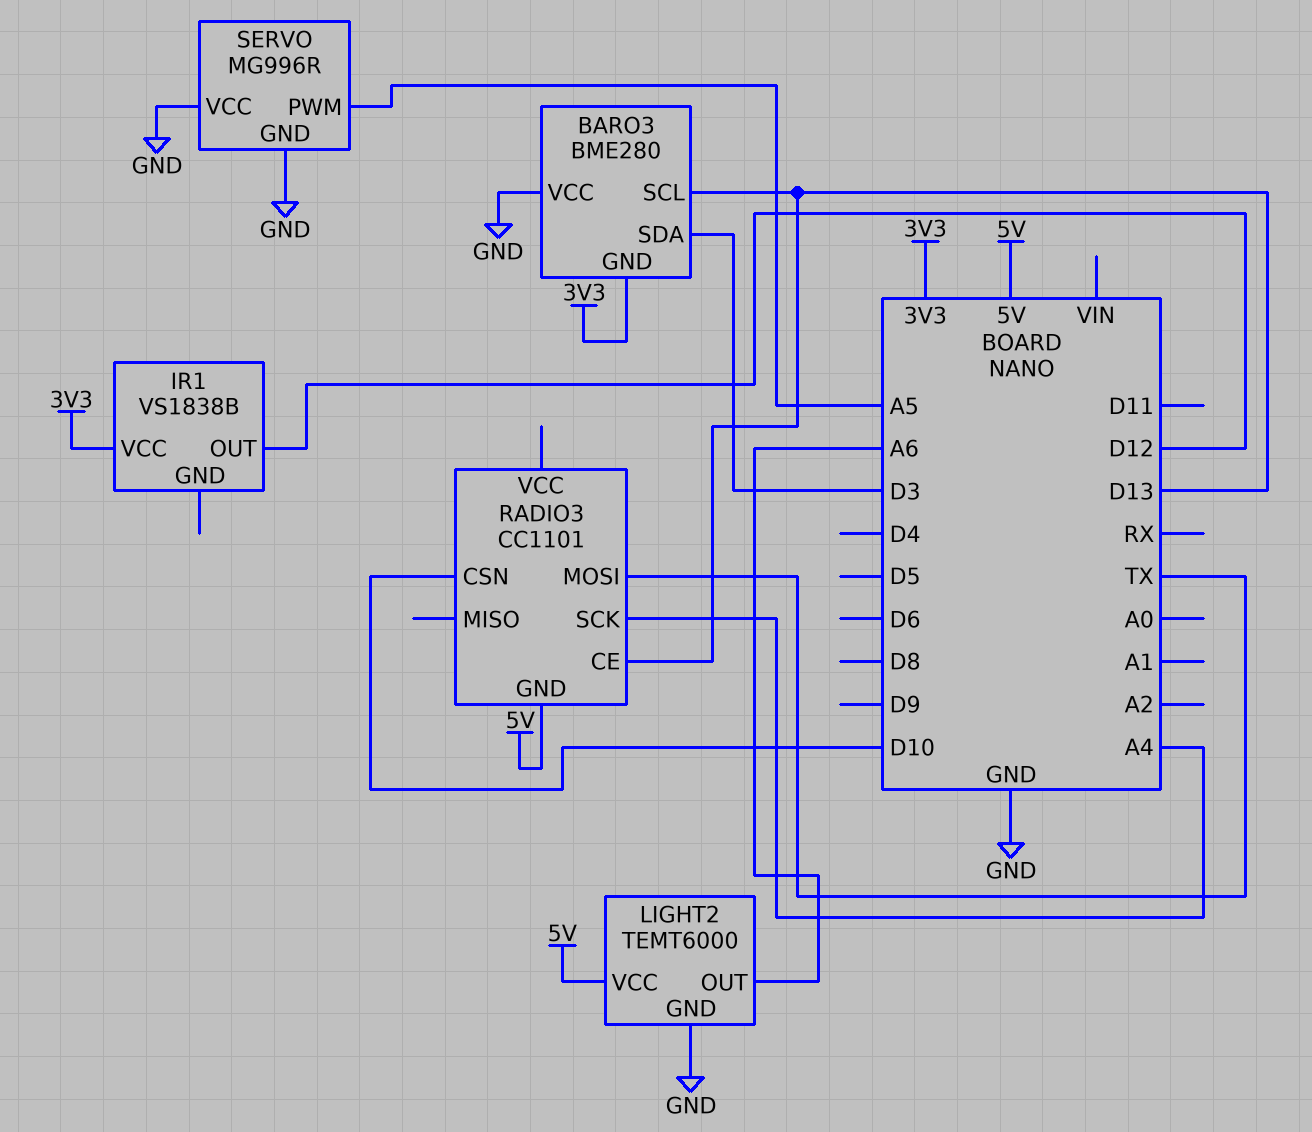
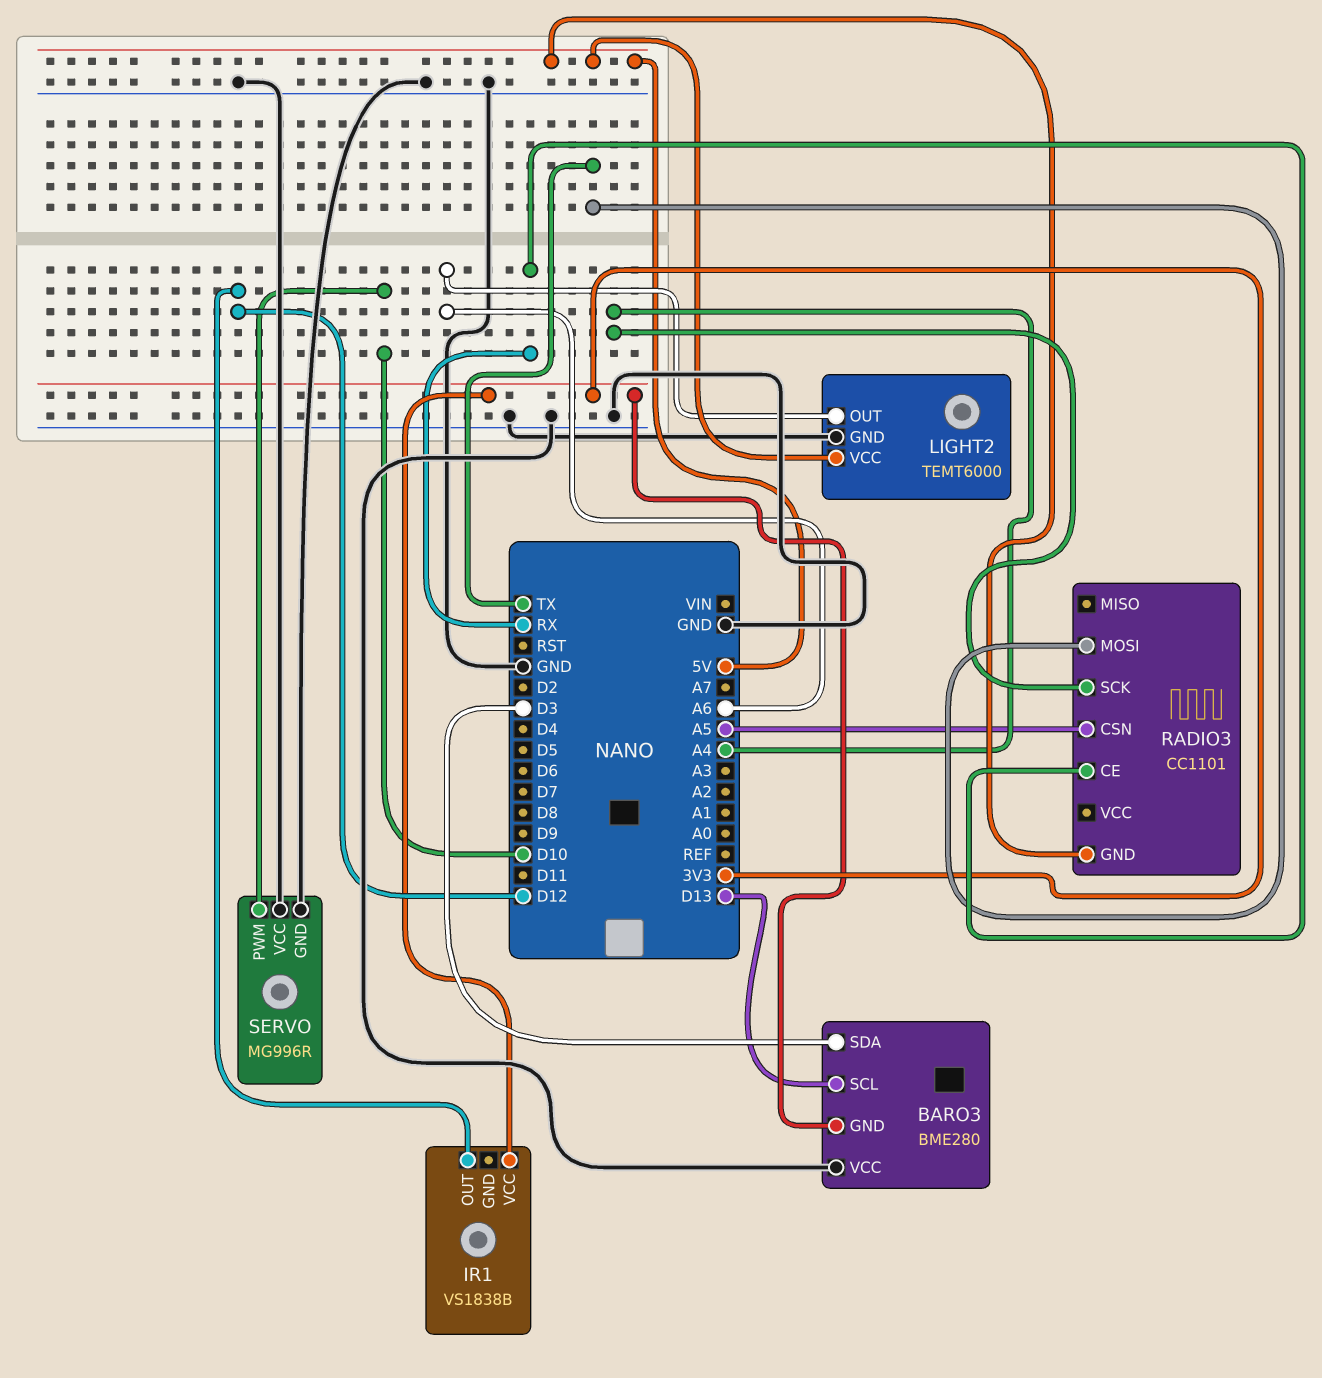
RADIO3 pin CE: D13 -> RX
RADIO3 pin CSN: D10 -> A5
SERVO pin PWM: A5 -> D10

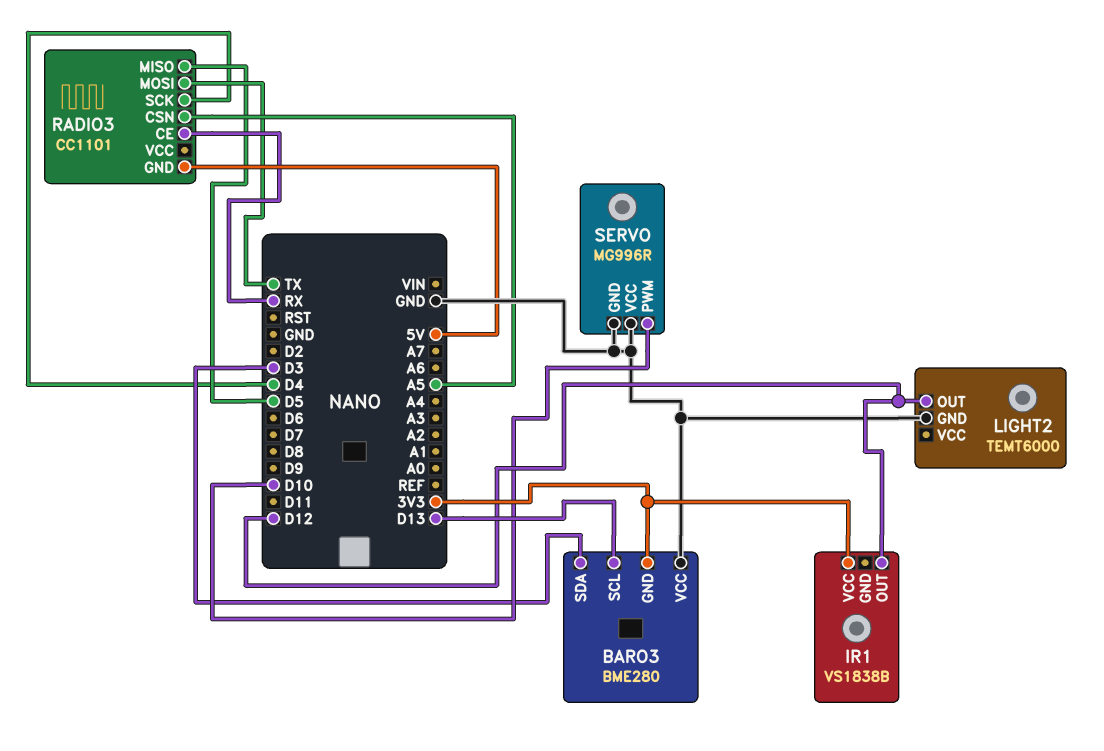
LIGHT2 pin OUT: A6 -> D12
LIGHT2 pin VCC: 5V -> none
RADIO3 pin MISO: none -> D5
RADIO3 pin SCK: A4 -> D4

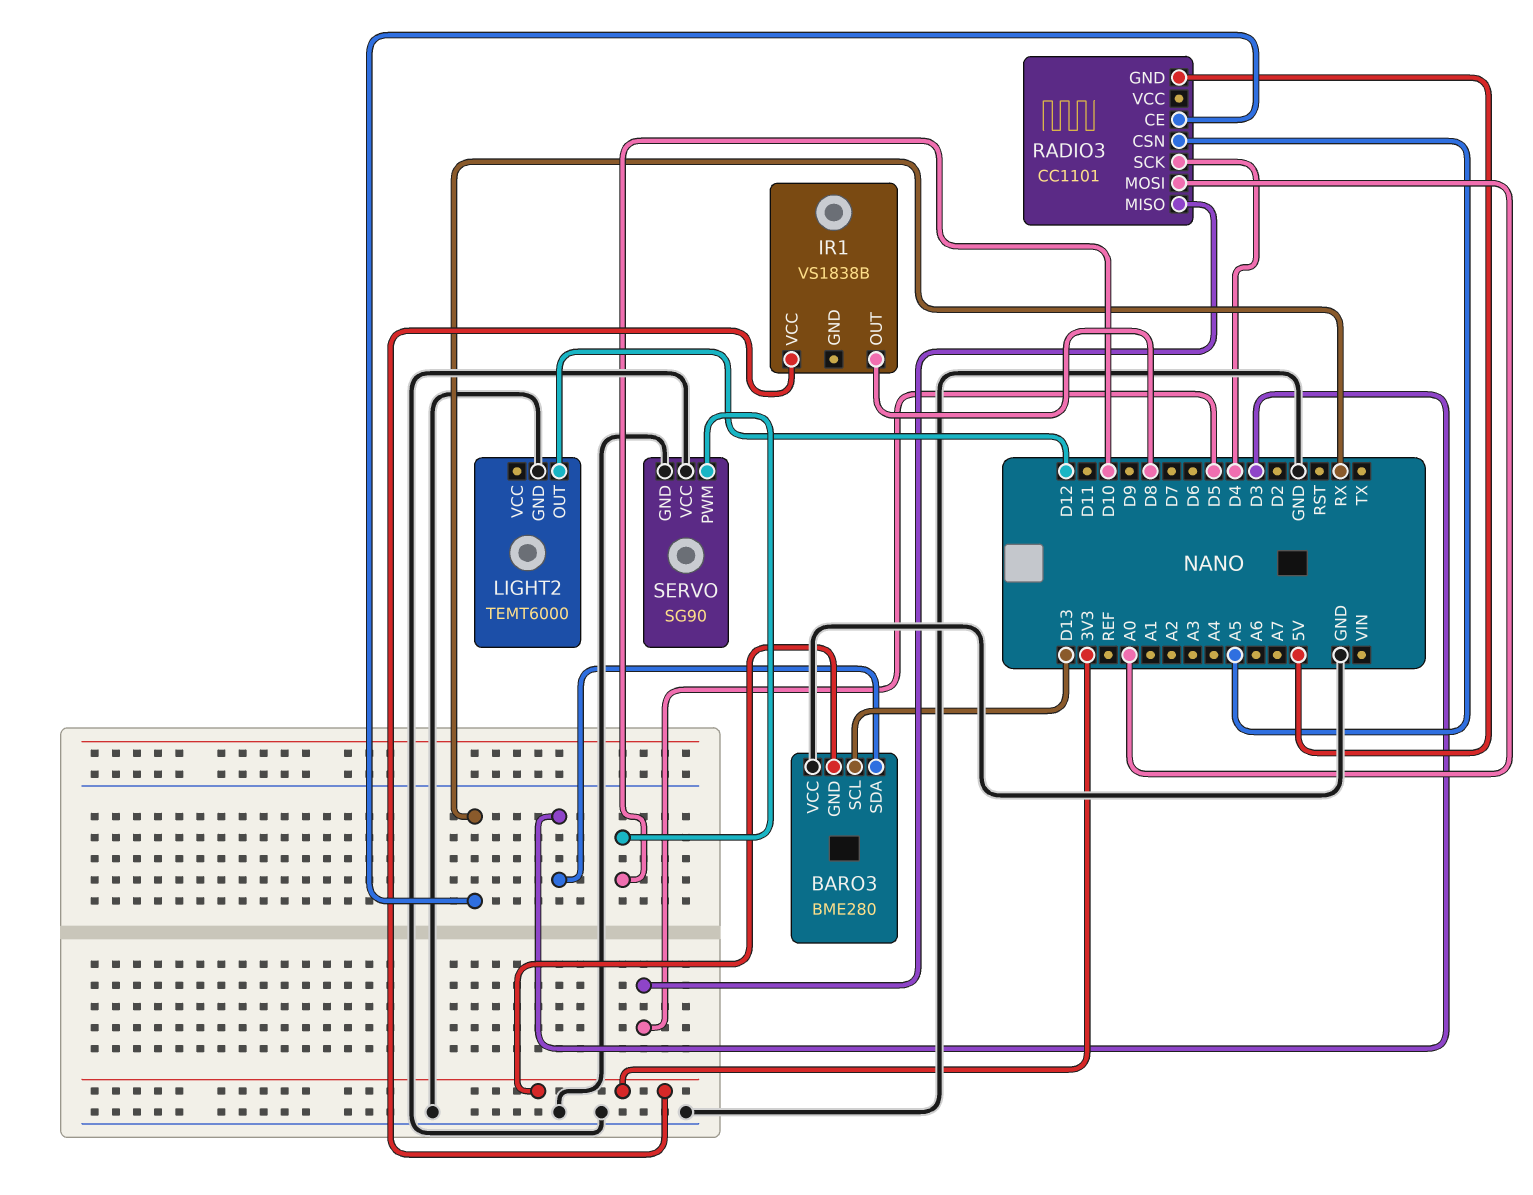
IR1 pin OUT: D12 -> D8
RADIO3 pin MOSI: TX -> A0
SERVO: MG996R -> SG90

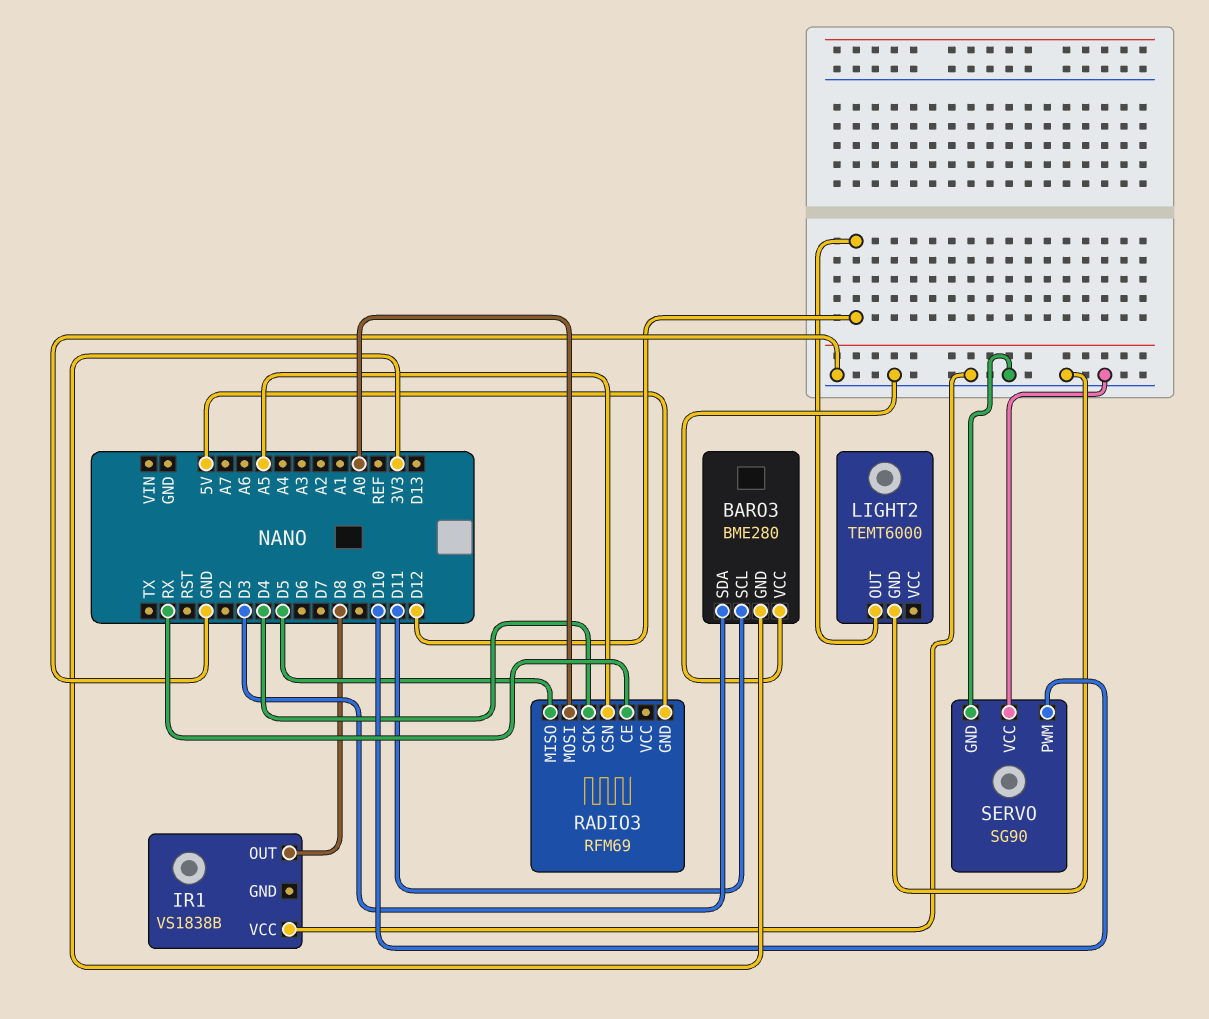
BARO3 pin SCL: D13 -> D11
IR1 pin VCC: 3V3 -> GND
RADIO3: CC1101 -> RFM69

